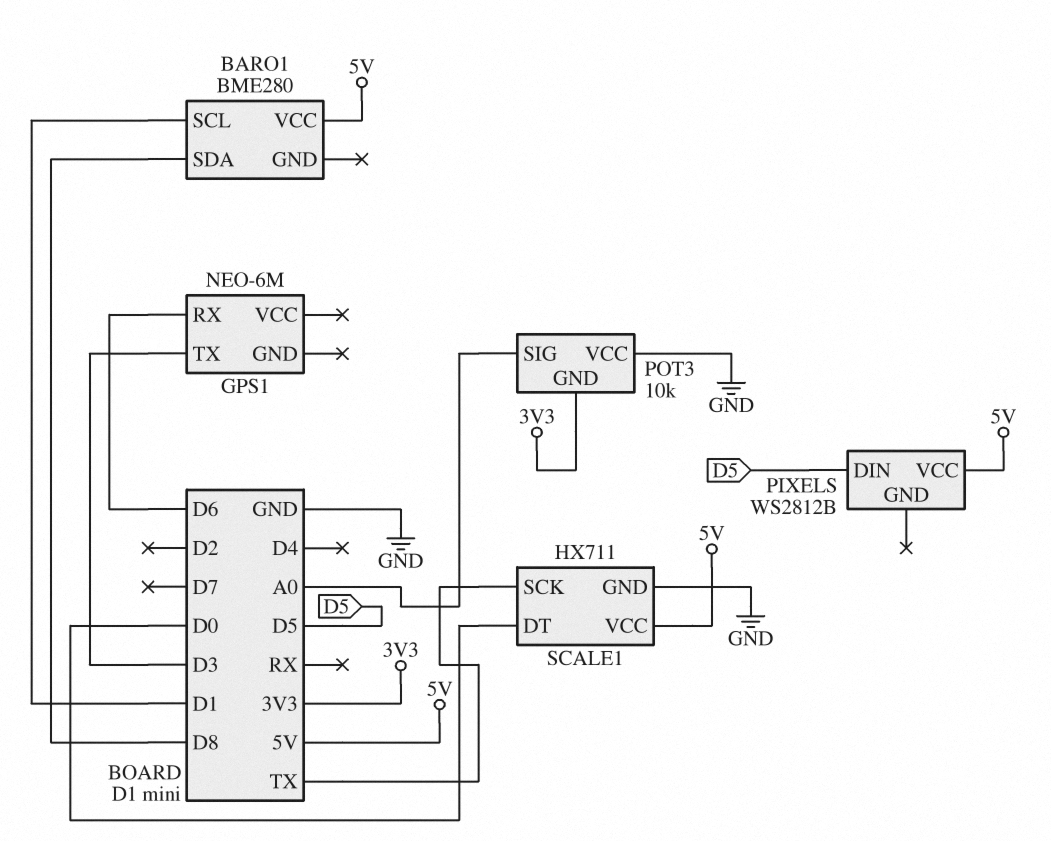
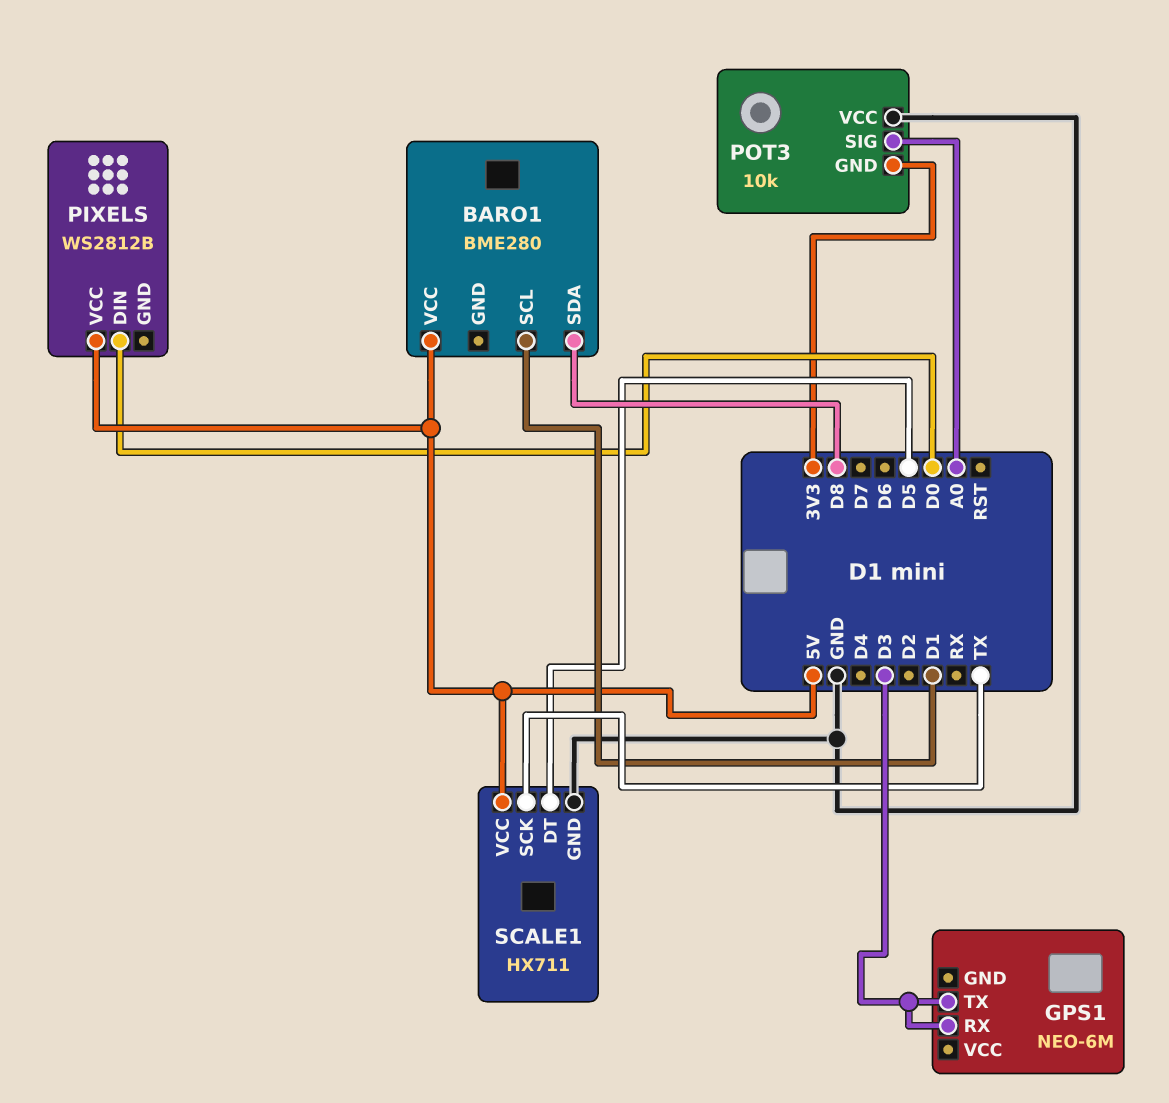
GPS1 pin RX: D6 -> D3
PIXELS pin DIN: D5 -> D0
SCALE1 pin DT: D0 -> D5

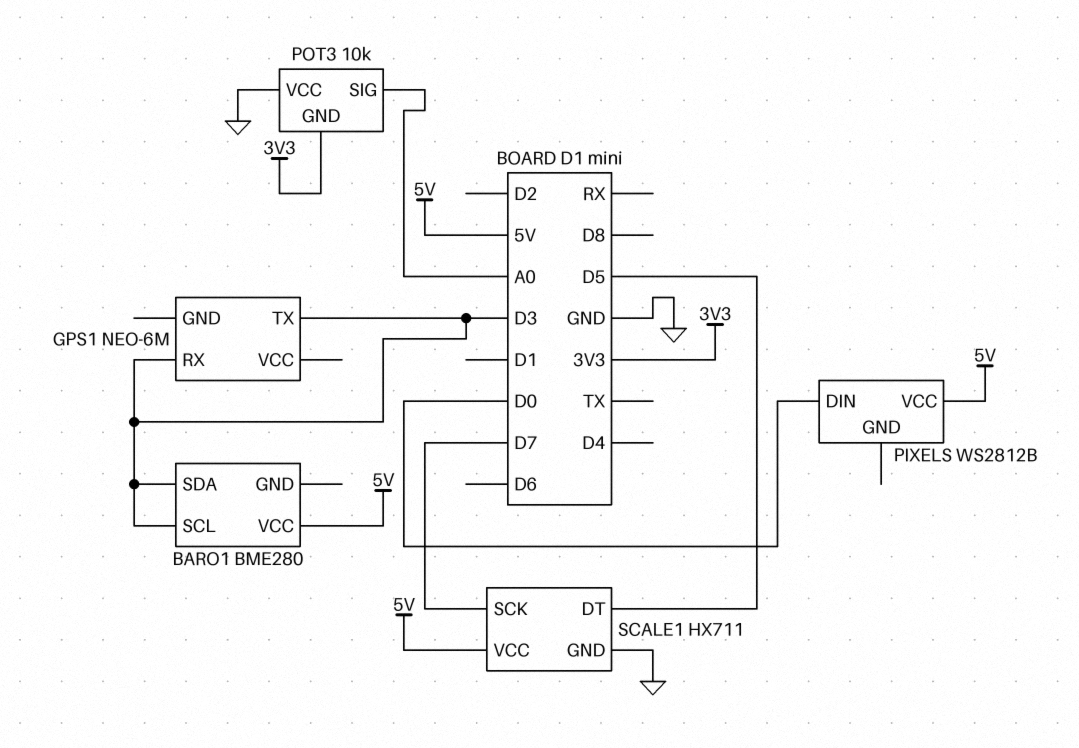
BARO1 pin SCL: D1 -> D3
BARO1 pin SDA: D8 -> D3
SCALE1 pin SCK: TX -> D7

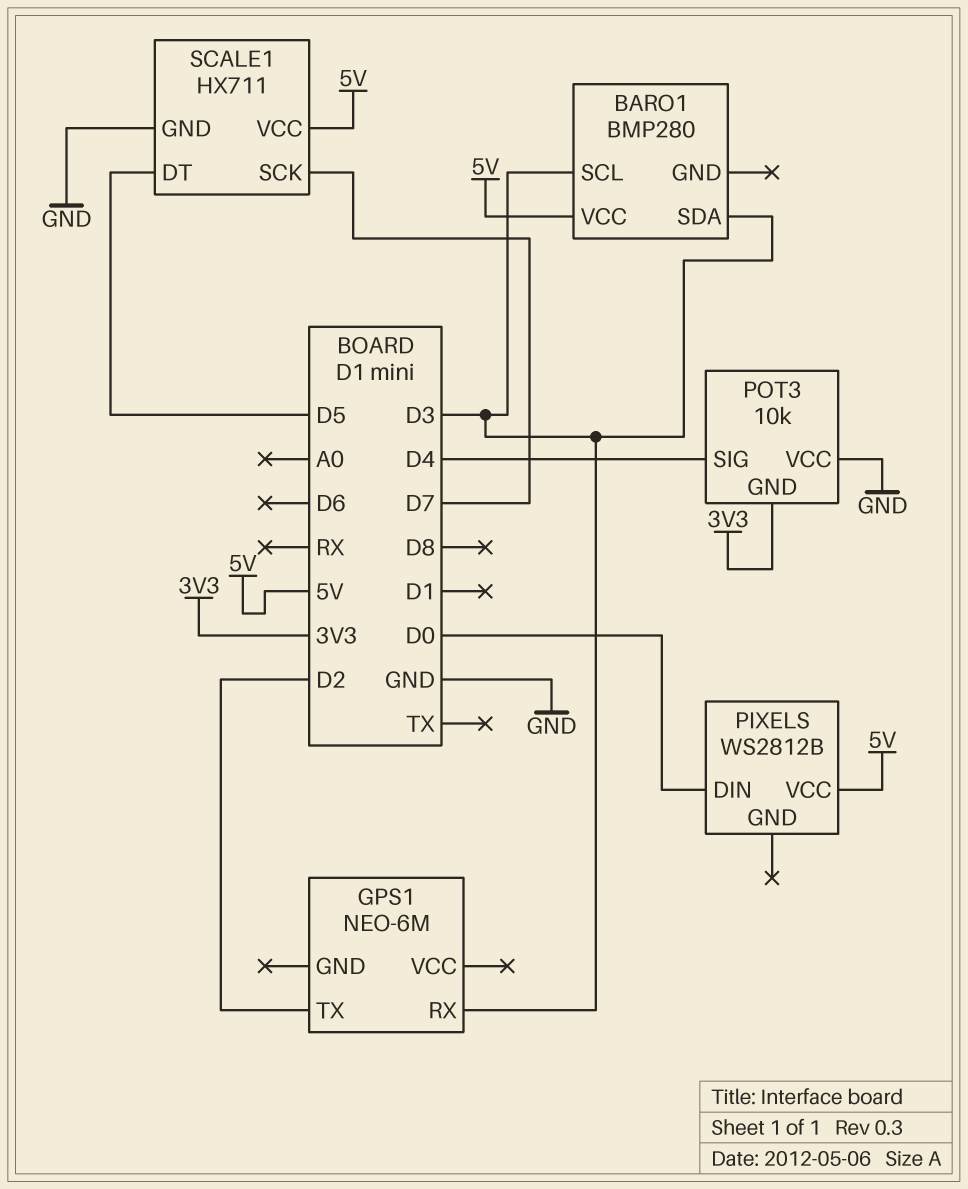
BARO1: BME280 -> BMP280
GPS1 pin TX: D3 -> D2
POT3 pin SIG: A0 -> D4

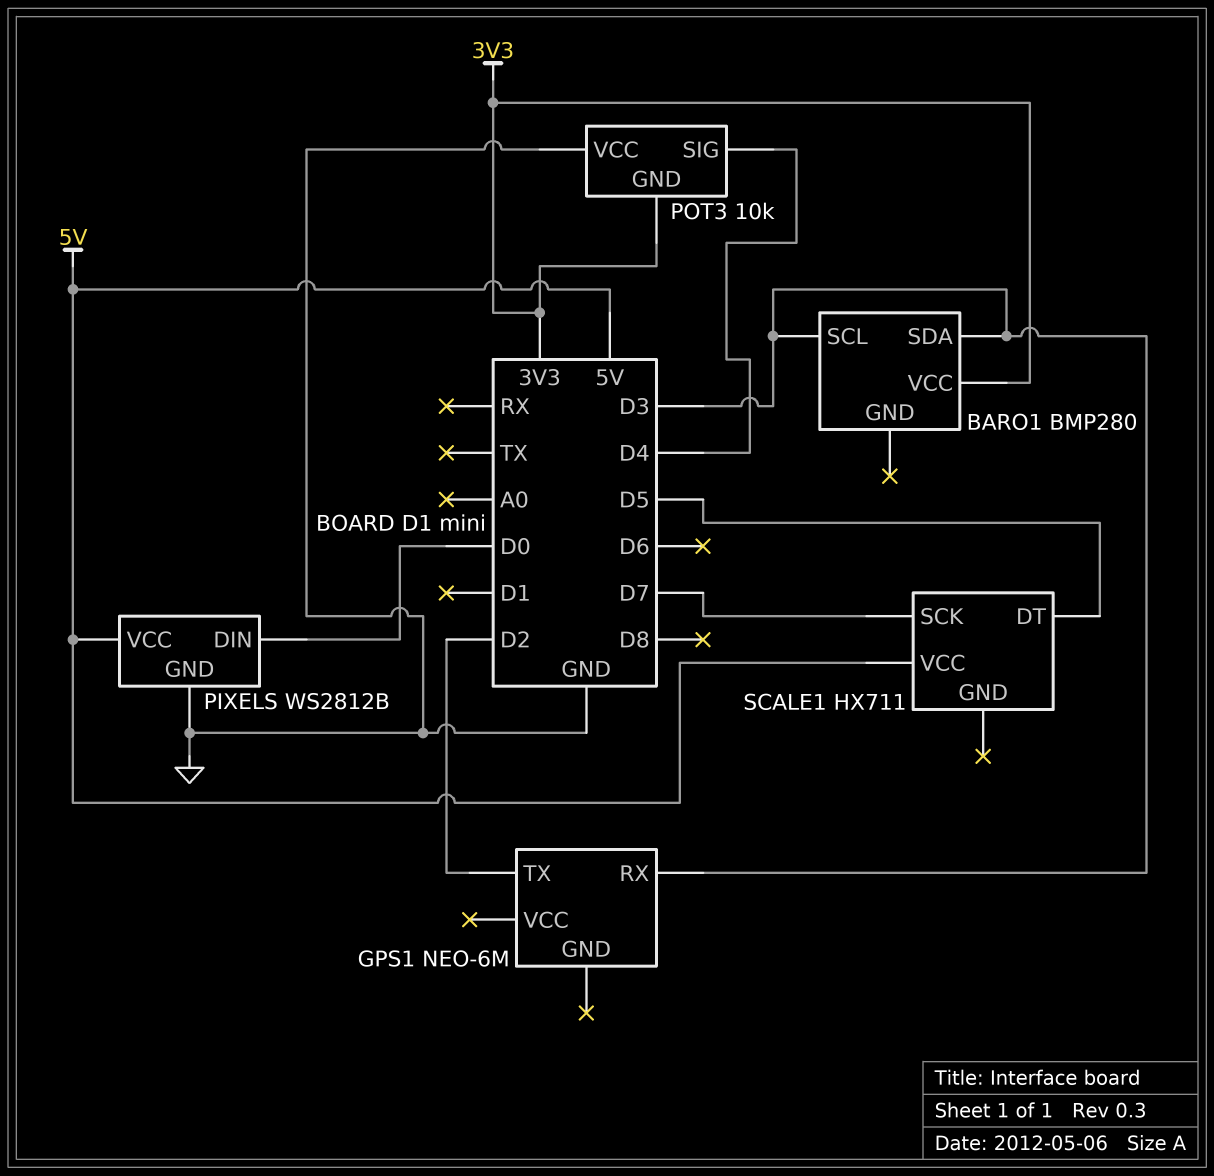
BARO1 pin VCC: 5V -> 3V3
PIXELS pin GND: none -> GND
SCALE1 pin GND: GND -> none

